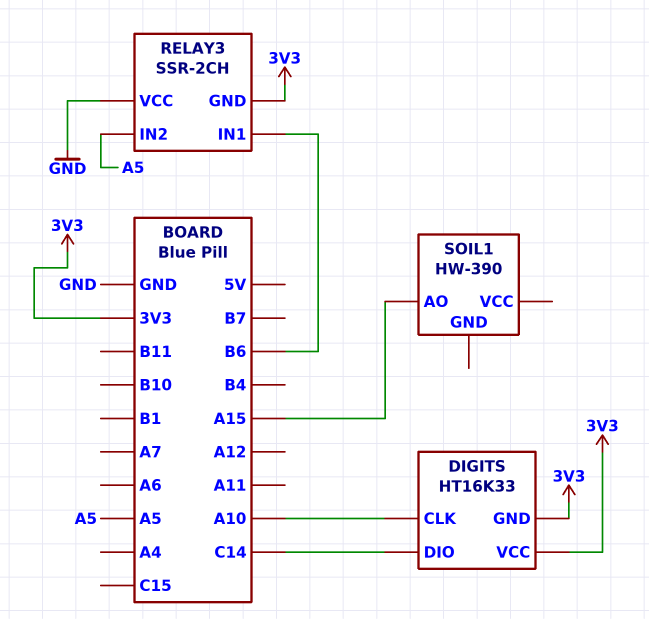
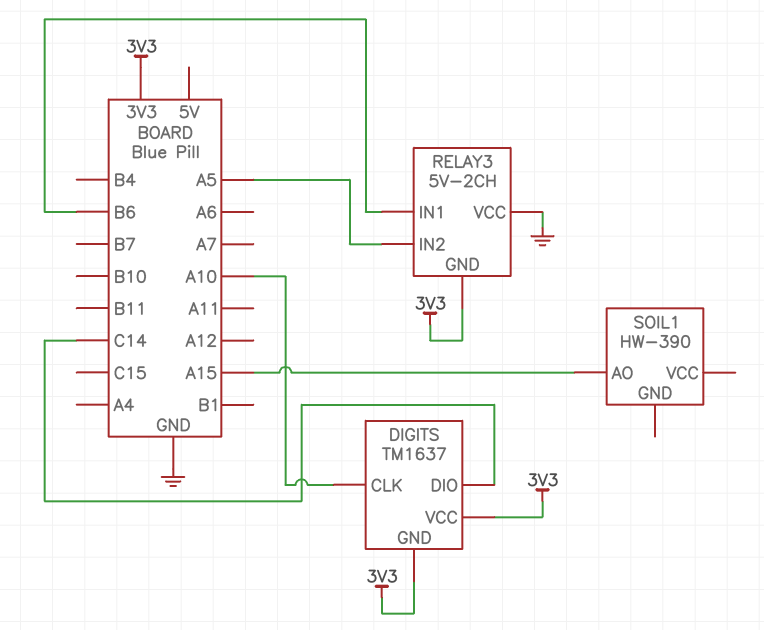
DIGITS: HT16K33 -> TM1637
RELAY3: SSR-2CH -> 5V-2CH

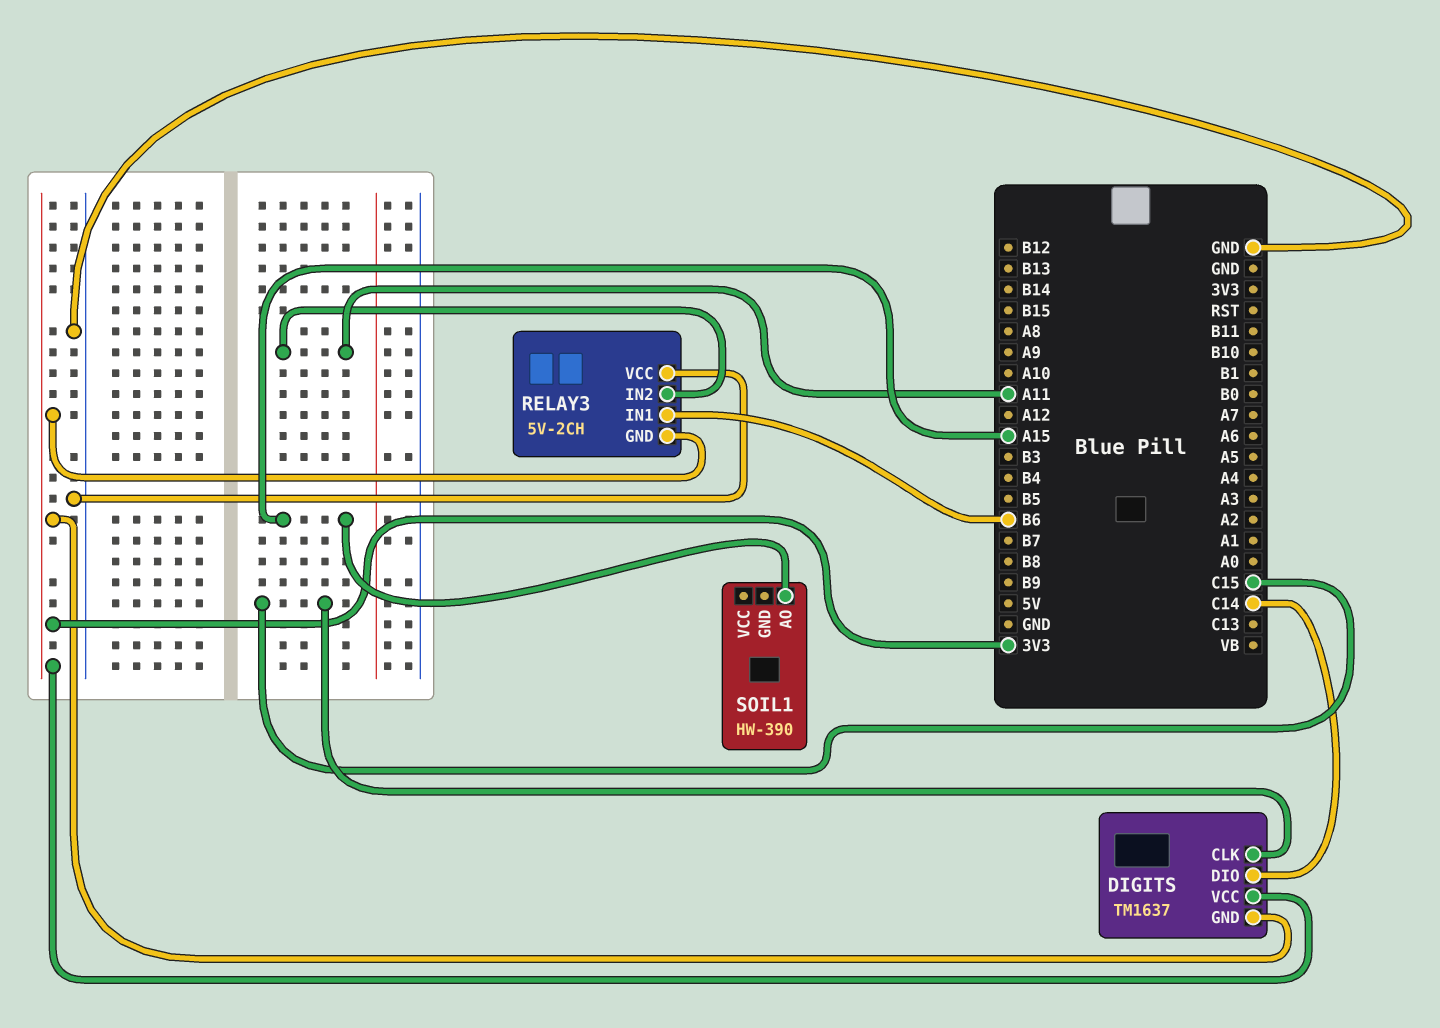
DIGITS pin CLK: A10 -> C15
RELAY3 pin IN2: A5 -> A11

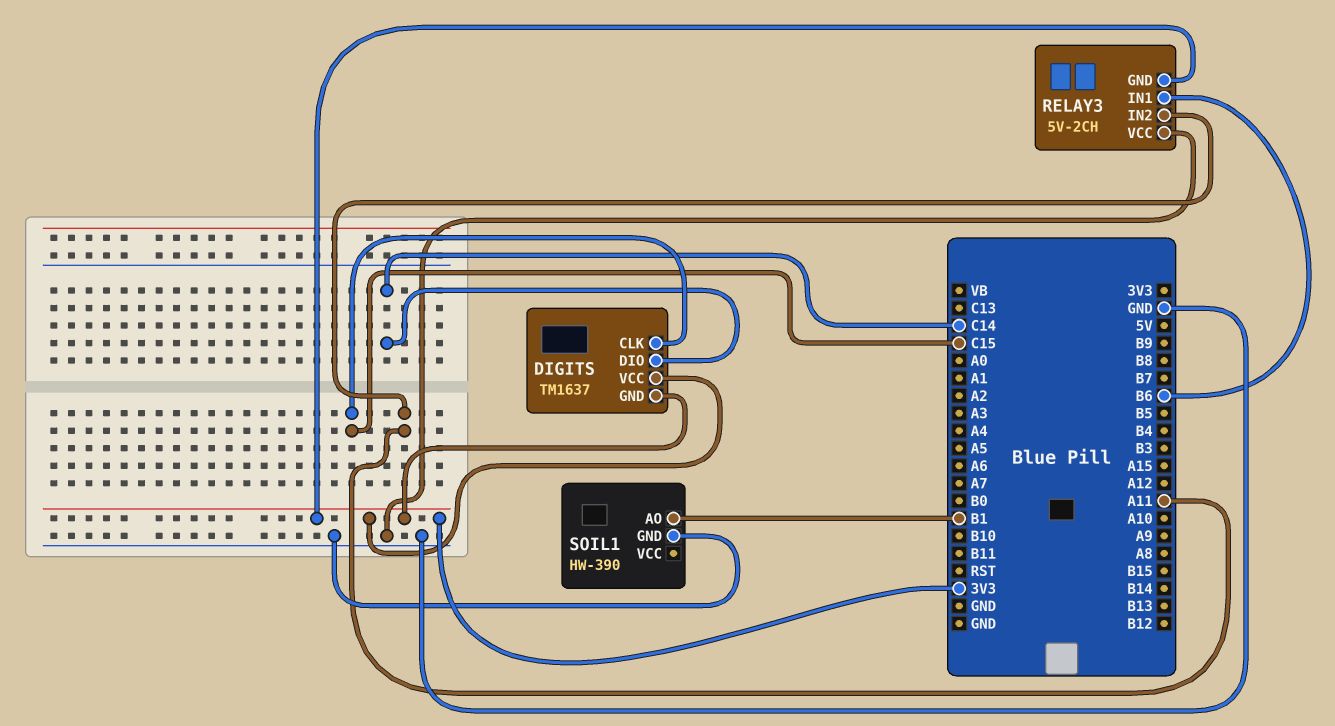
SOIL1 pin AO: A15 -> B1
SOIL1 pin GND: none -> GND

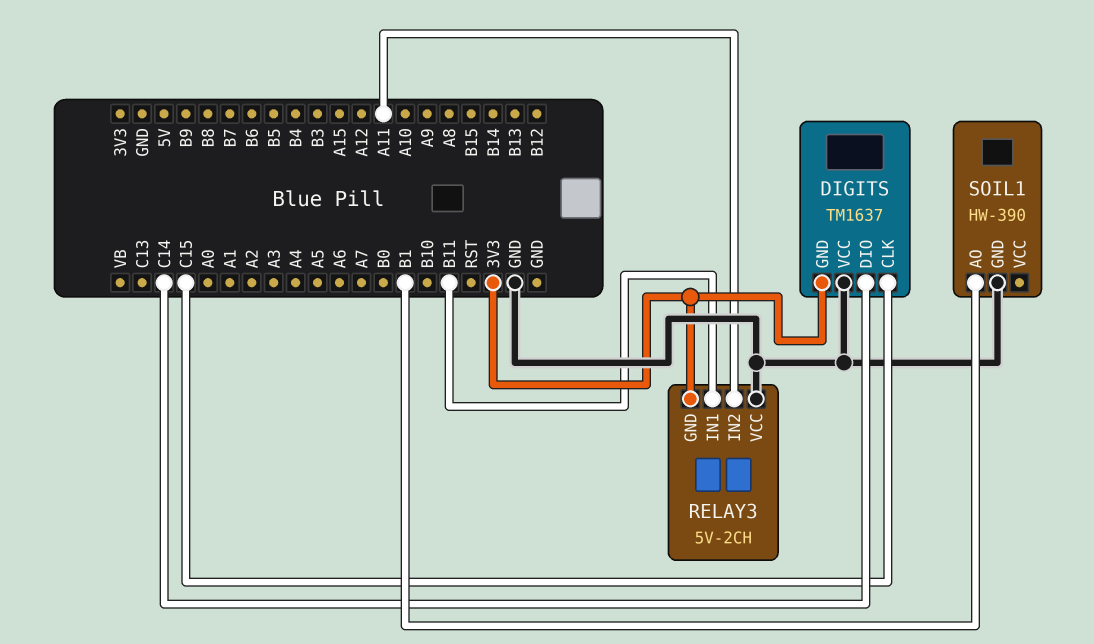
DIGITS pin VCC: 3V3 -> GND
RELAY3 pin IN1: B6 -> B11

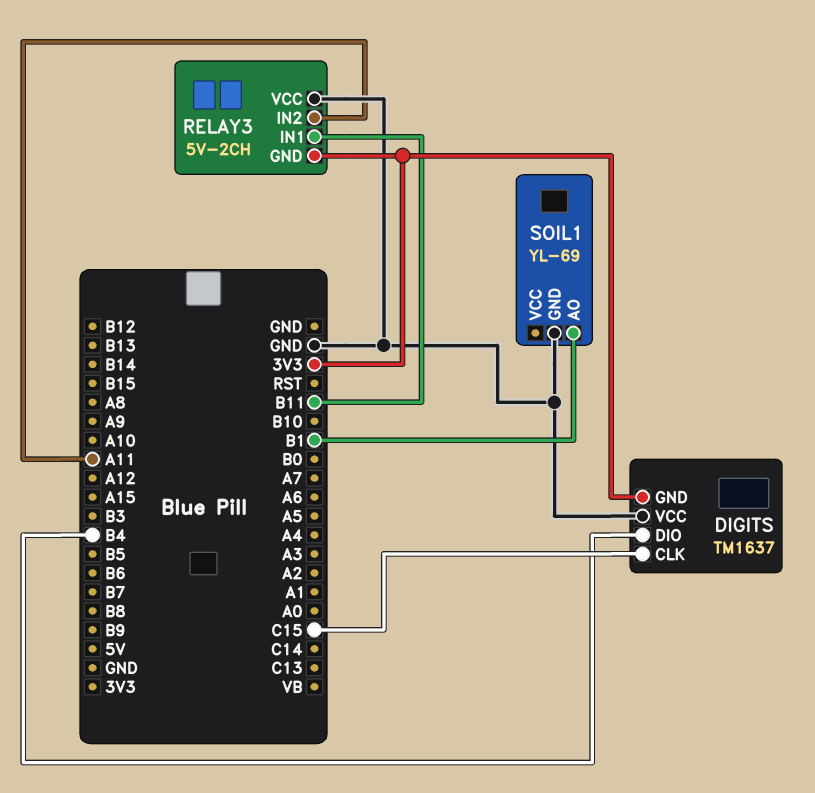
DIGITS pin DIO: C14 -> B4
SOIL1: HW-390 -> YL-69

